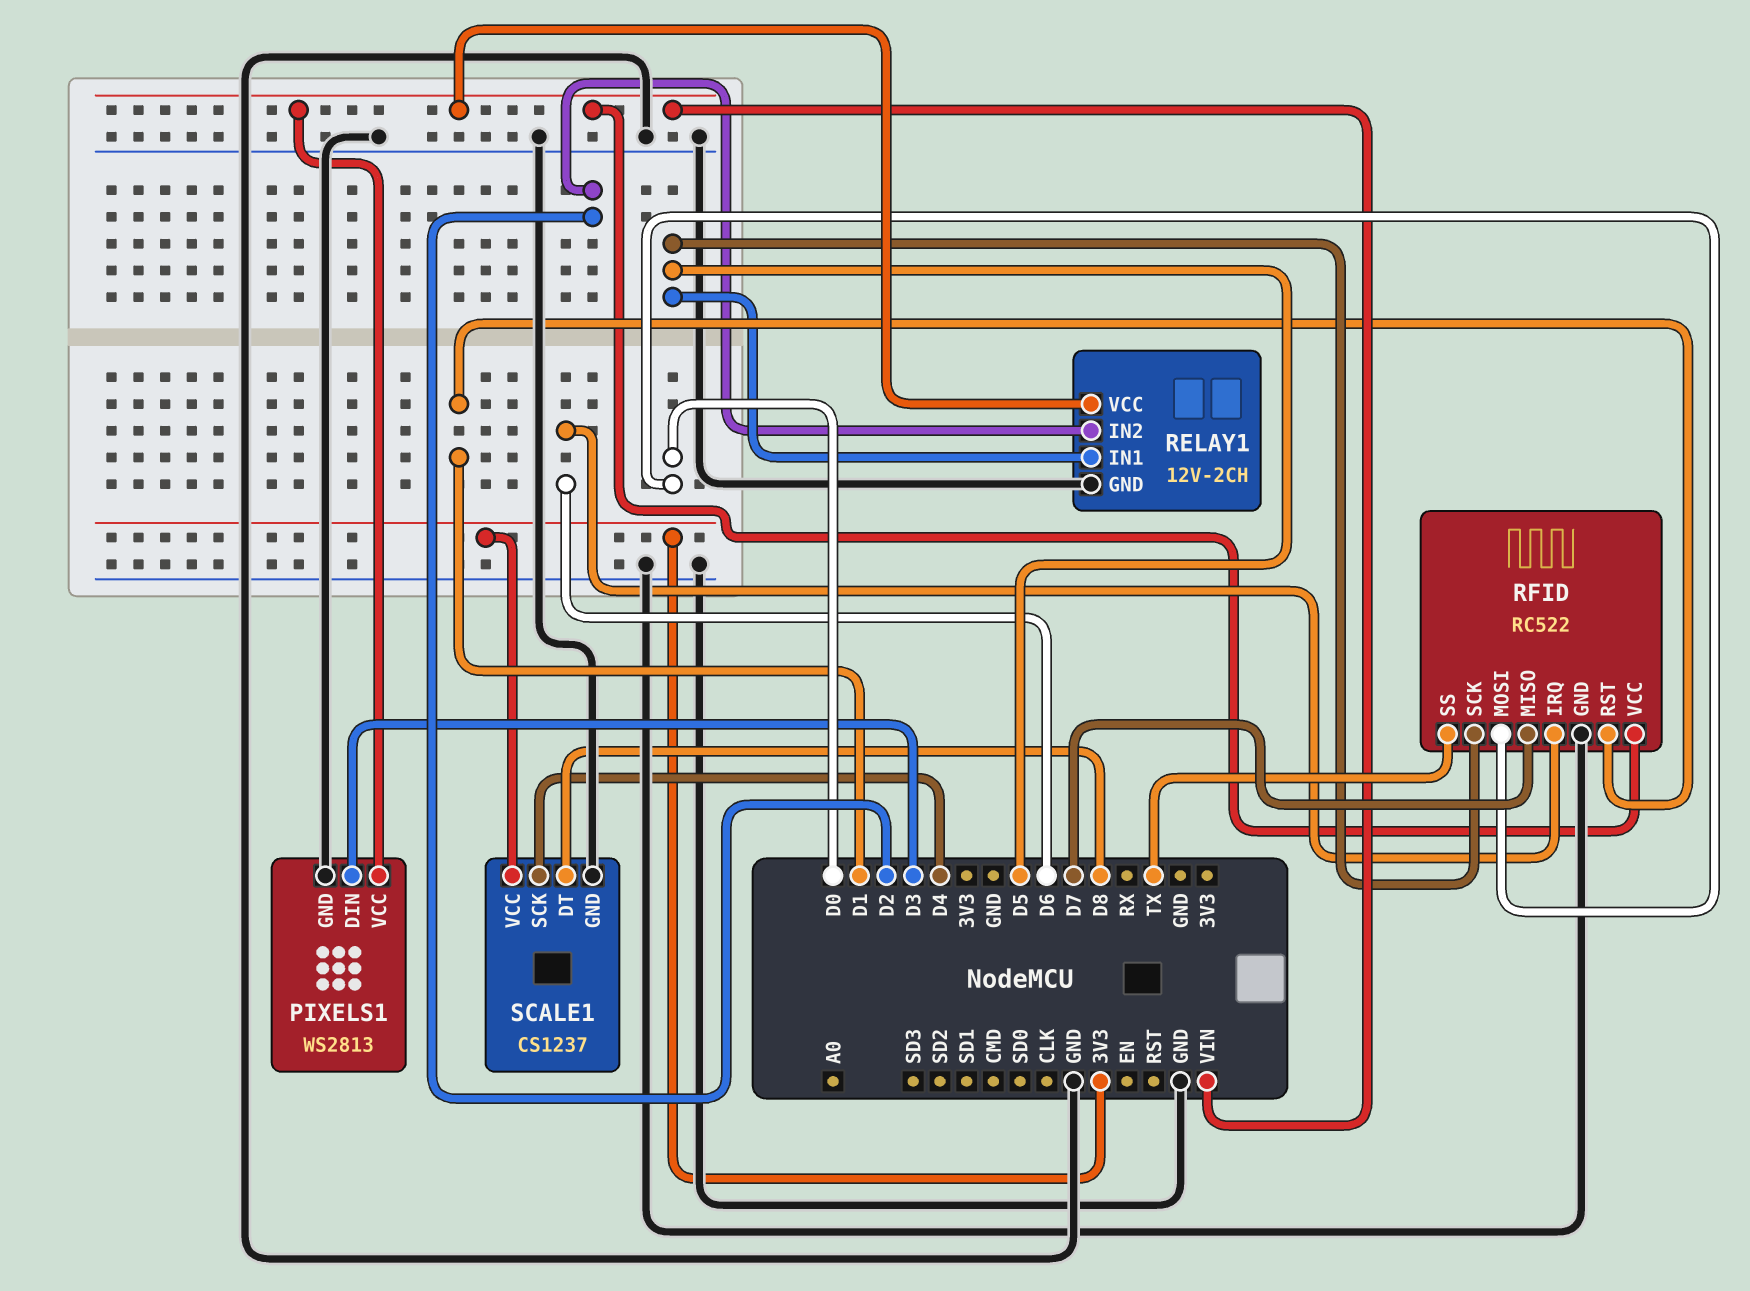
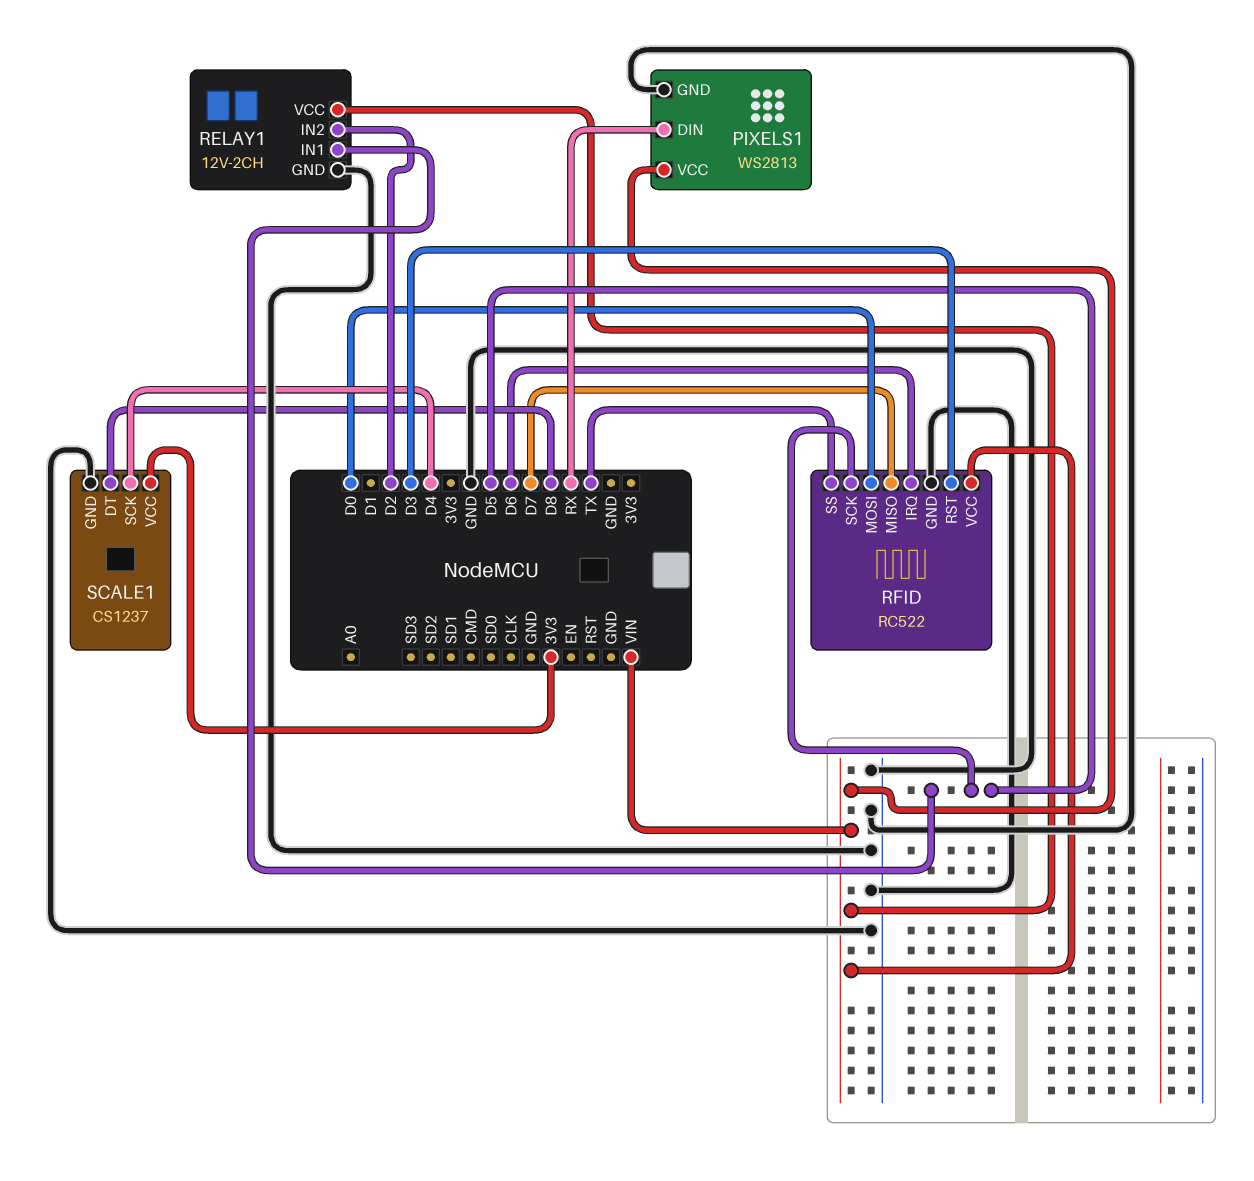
PIXELS1 pin DIN: D3 -> RX
RFID pin RST: D1 -> D3

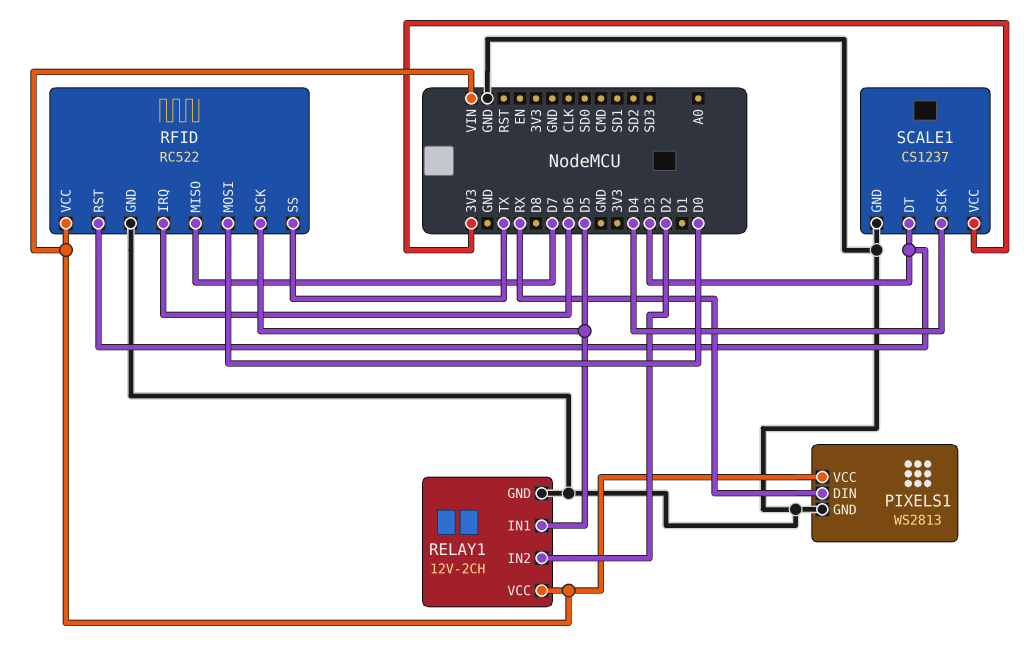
SCALE1 pin DT: D8 -> D3

